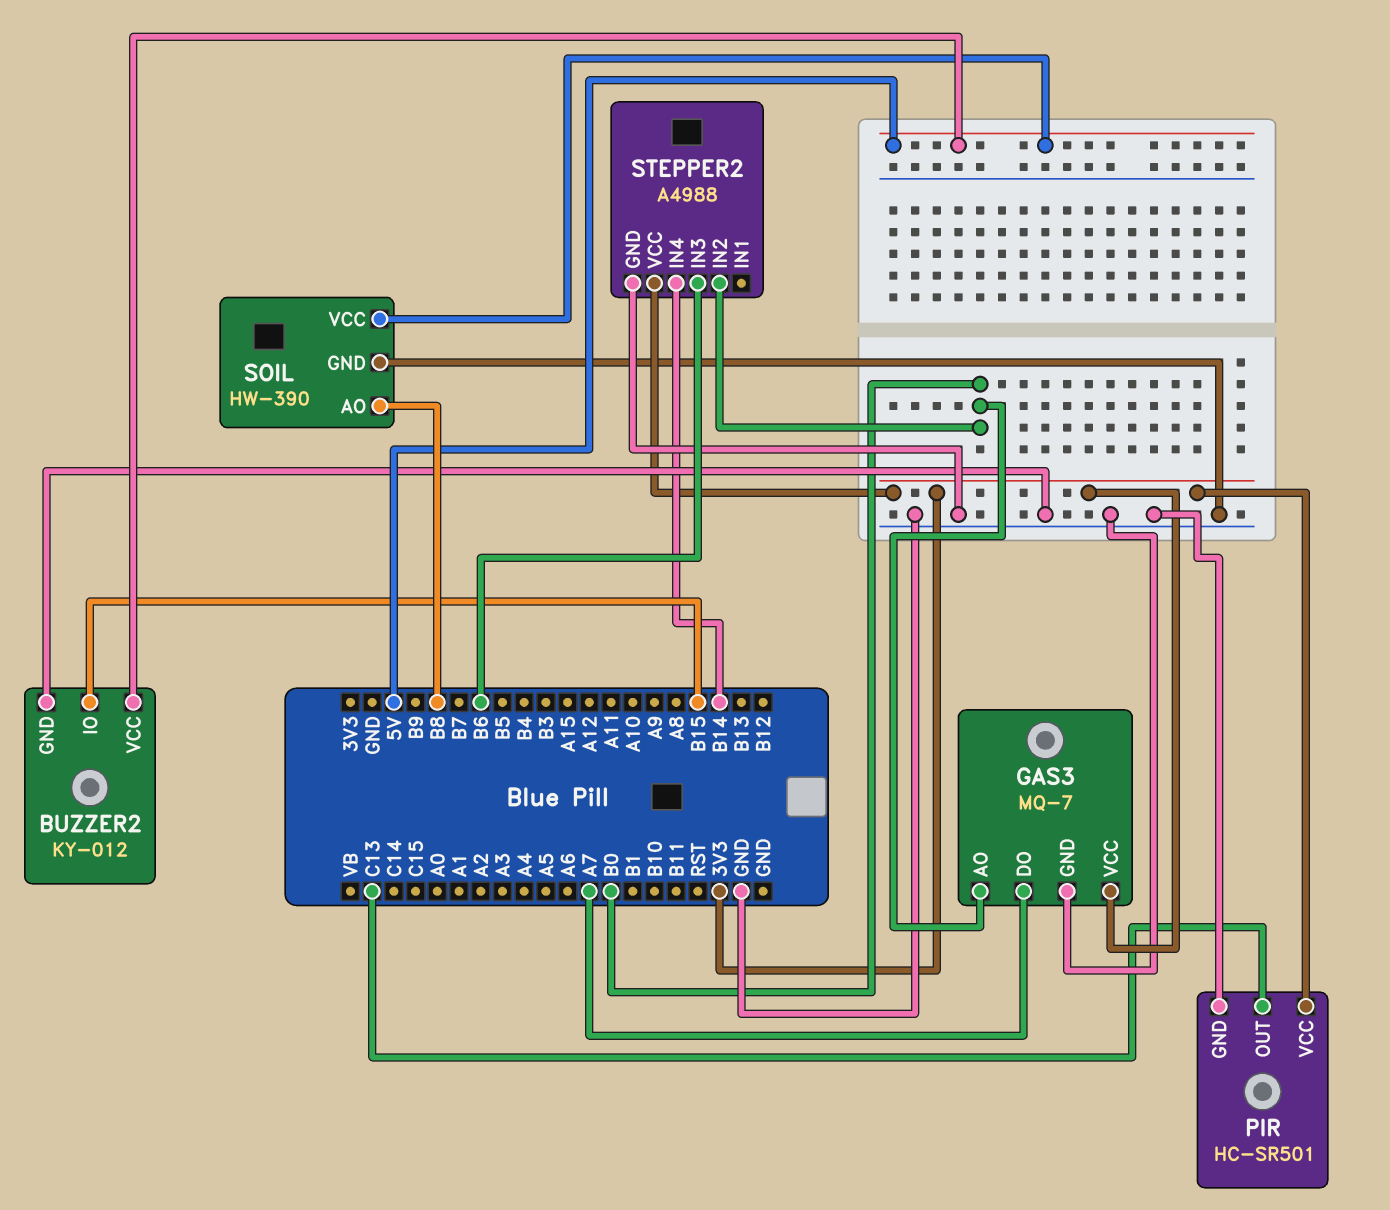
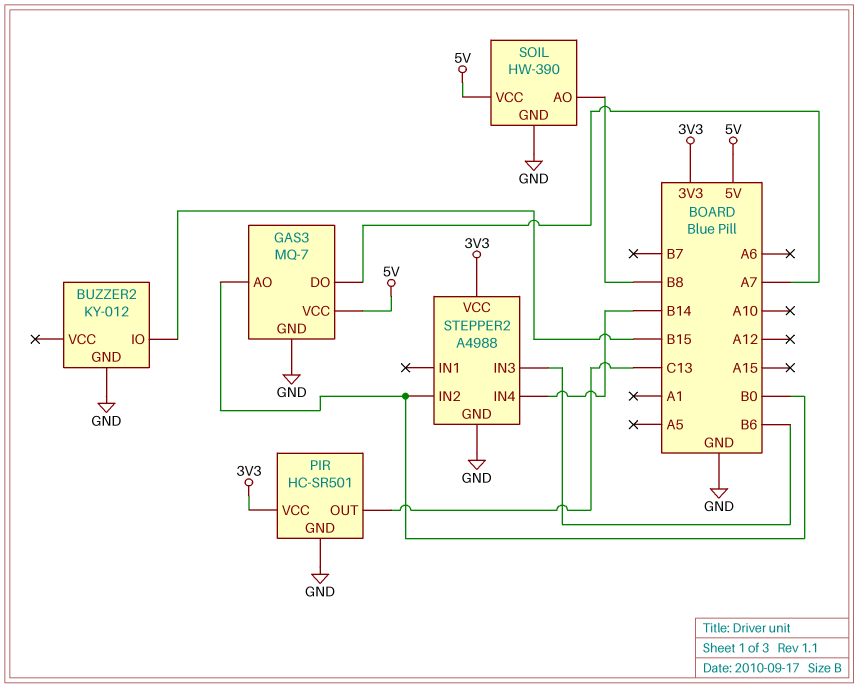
BUZZER2 pin VCC: 5V -> none
GAS3 pin VCC: 3V3 -> 5V

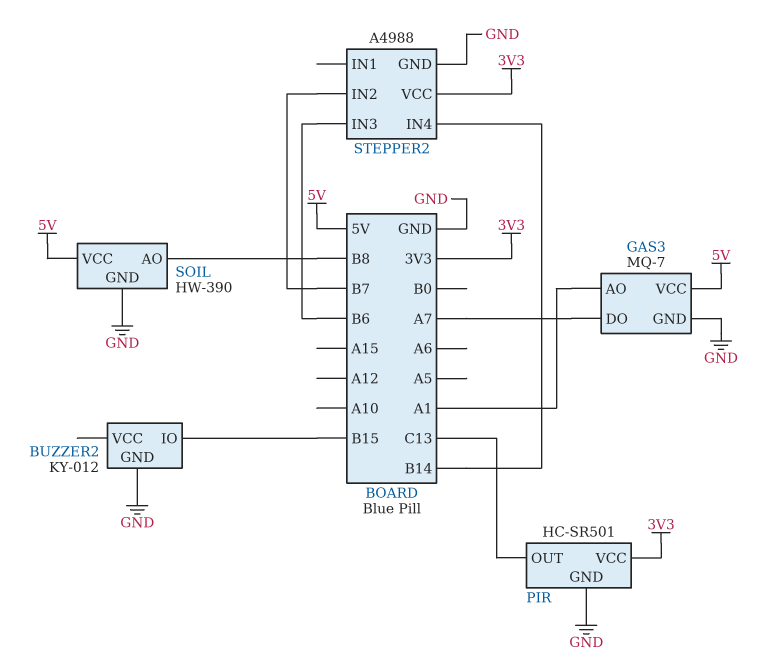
GAS3 pin AO: B0 -> A1
STEPPER2 pin IN2: B0 -> B7

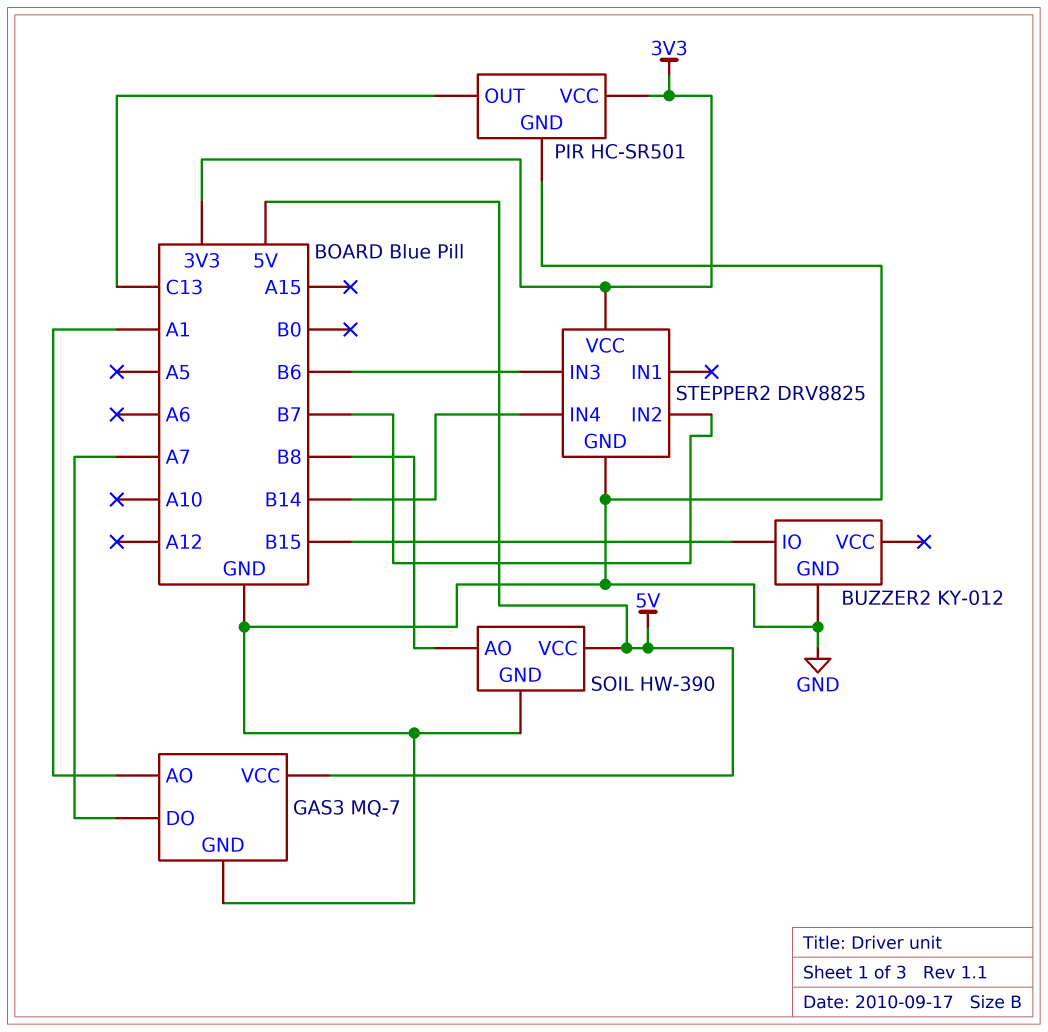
STEPPER2: A4988 -> DRV8825

